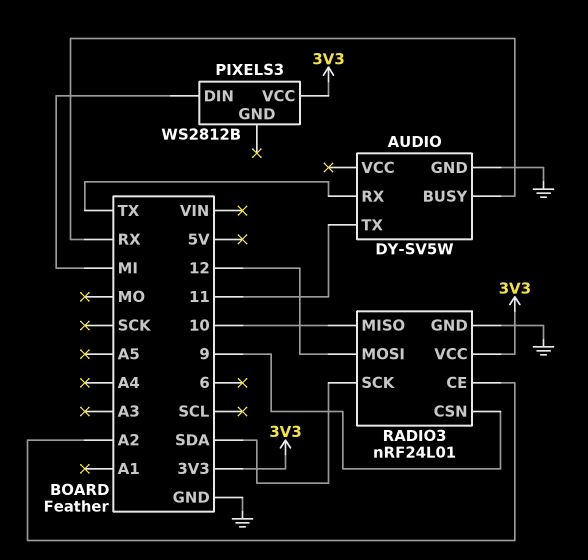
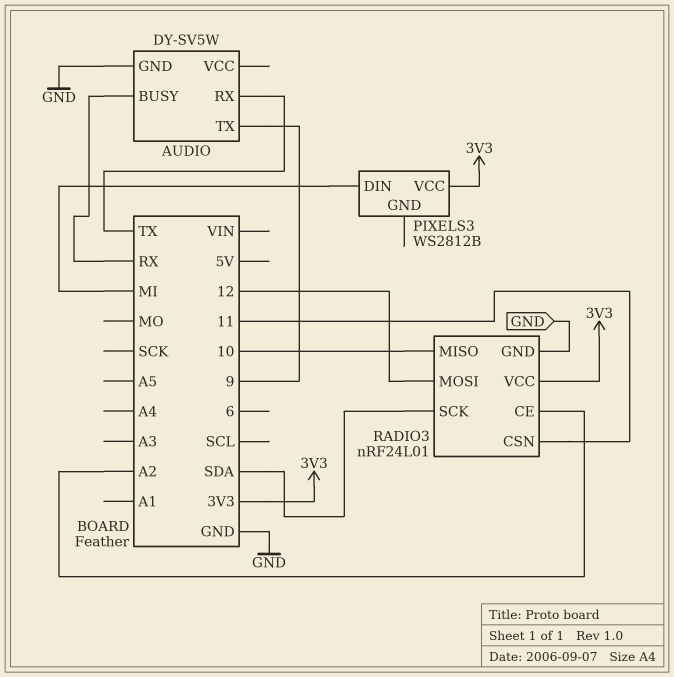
AUDIO pin TX: 11 -> 9
RADIO3 pin CSN: 9 -> 11

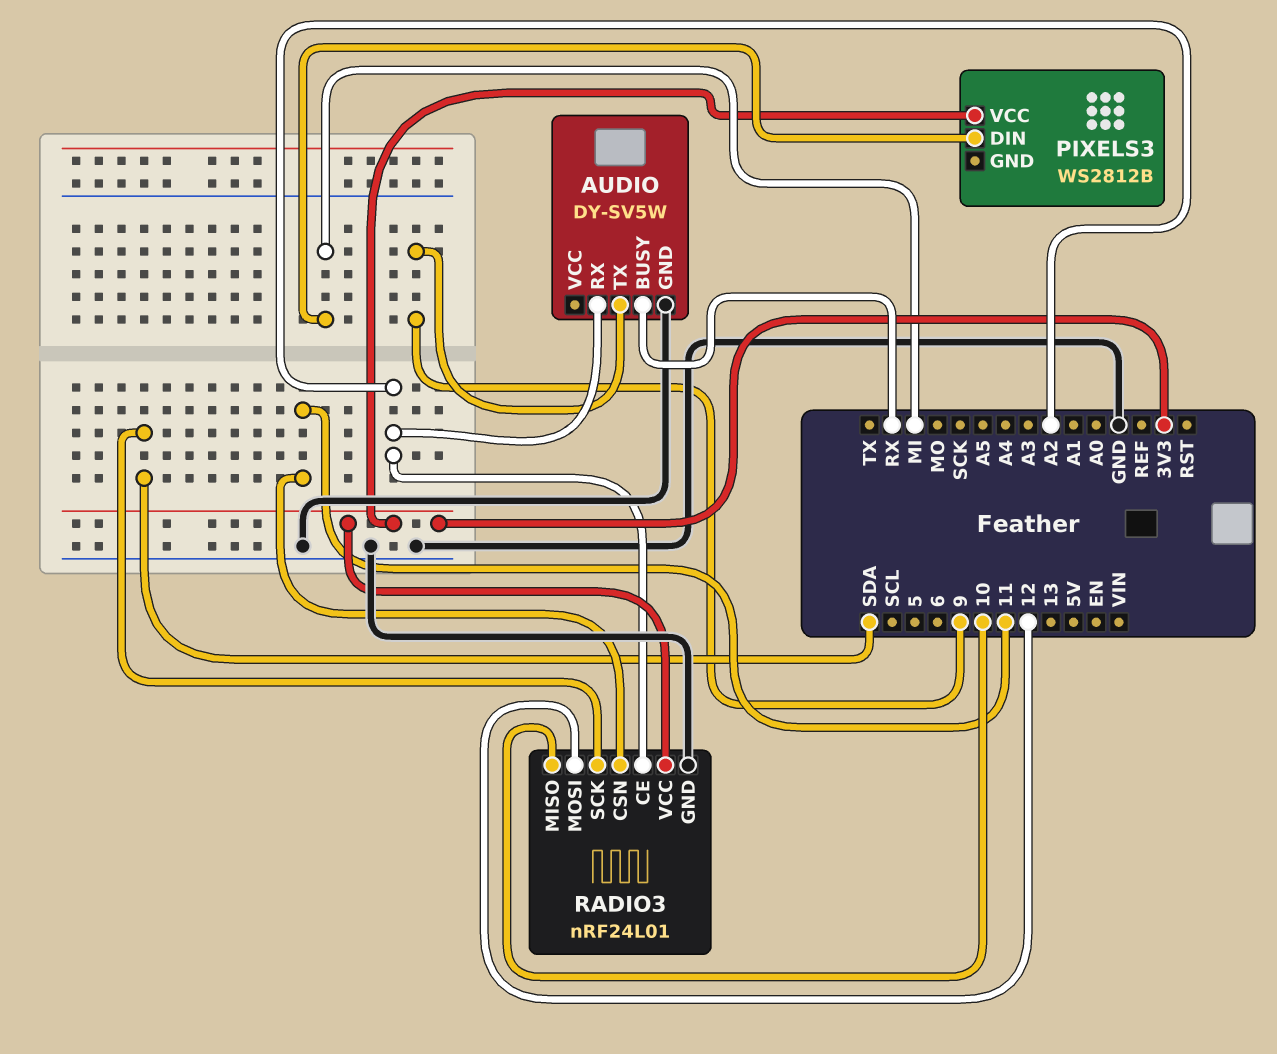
AUDIO pin RX: TX -> A2

